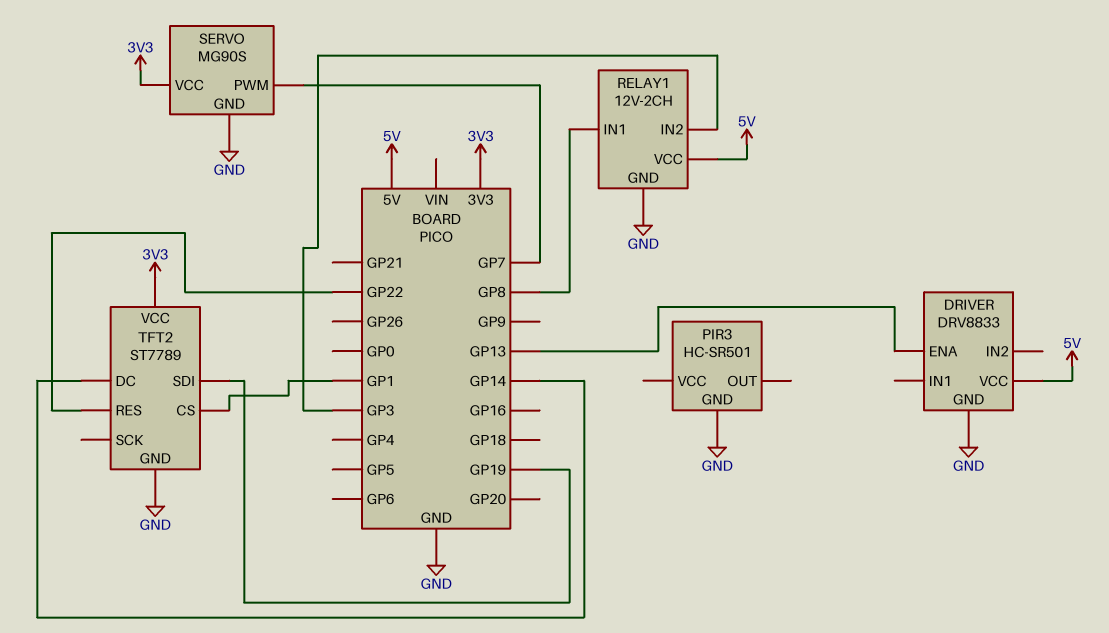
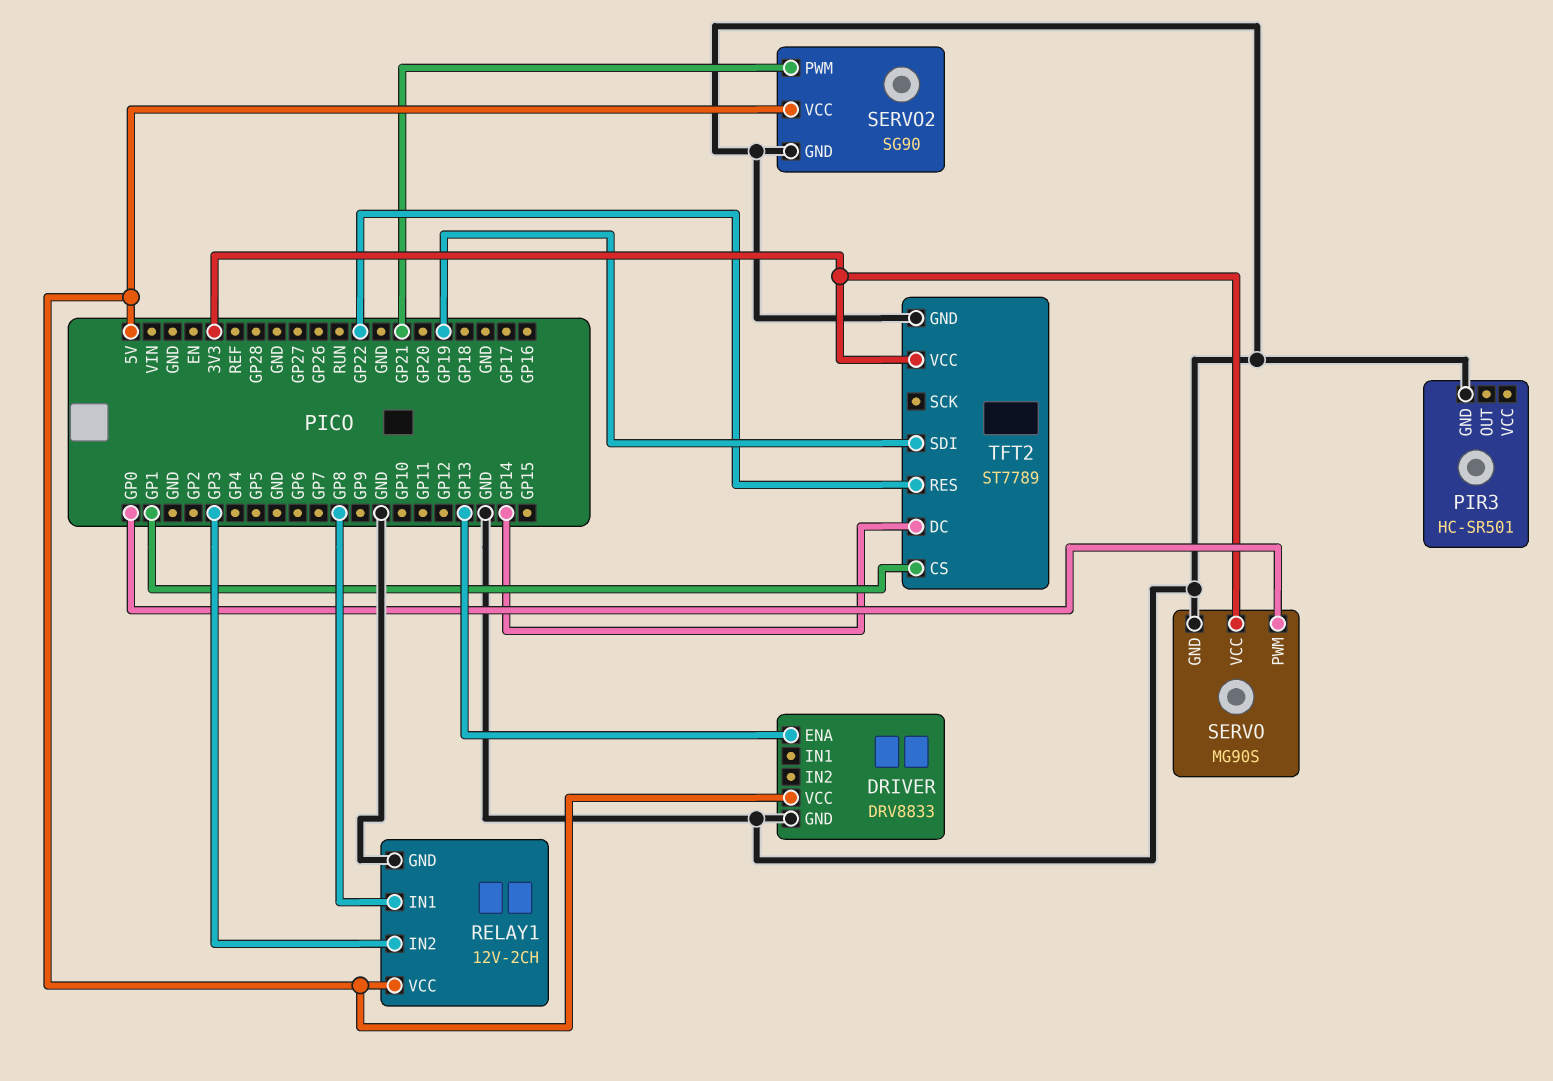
SERVO pin PWM: GP7 -> GP0
SERVO2: none -> SG90
SERVO2 pin GND: none -> GND
SERVO2 pin PWM: none -> GP21
SERVO2 pin VCC: none -> 5V

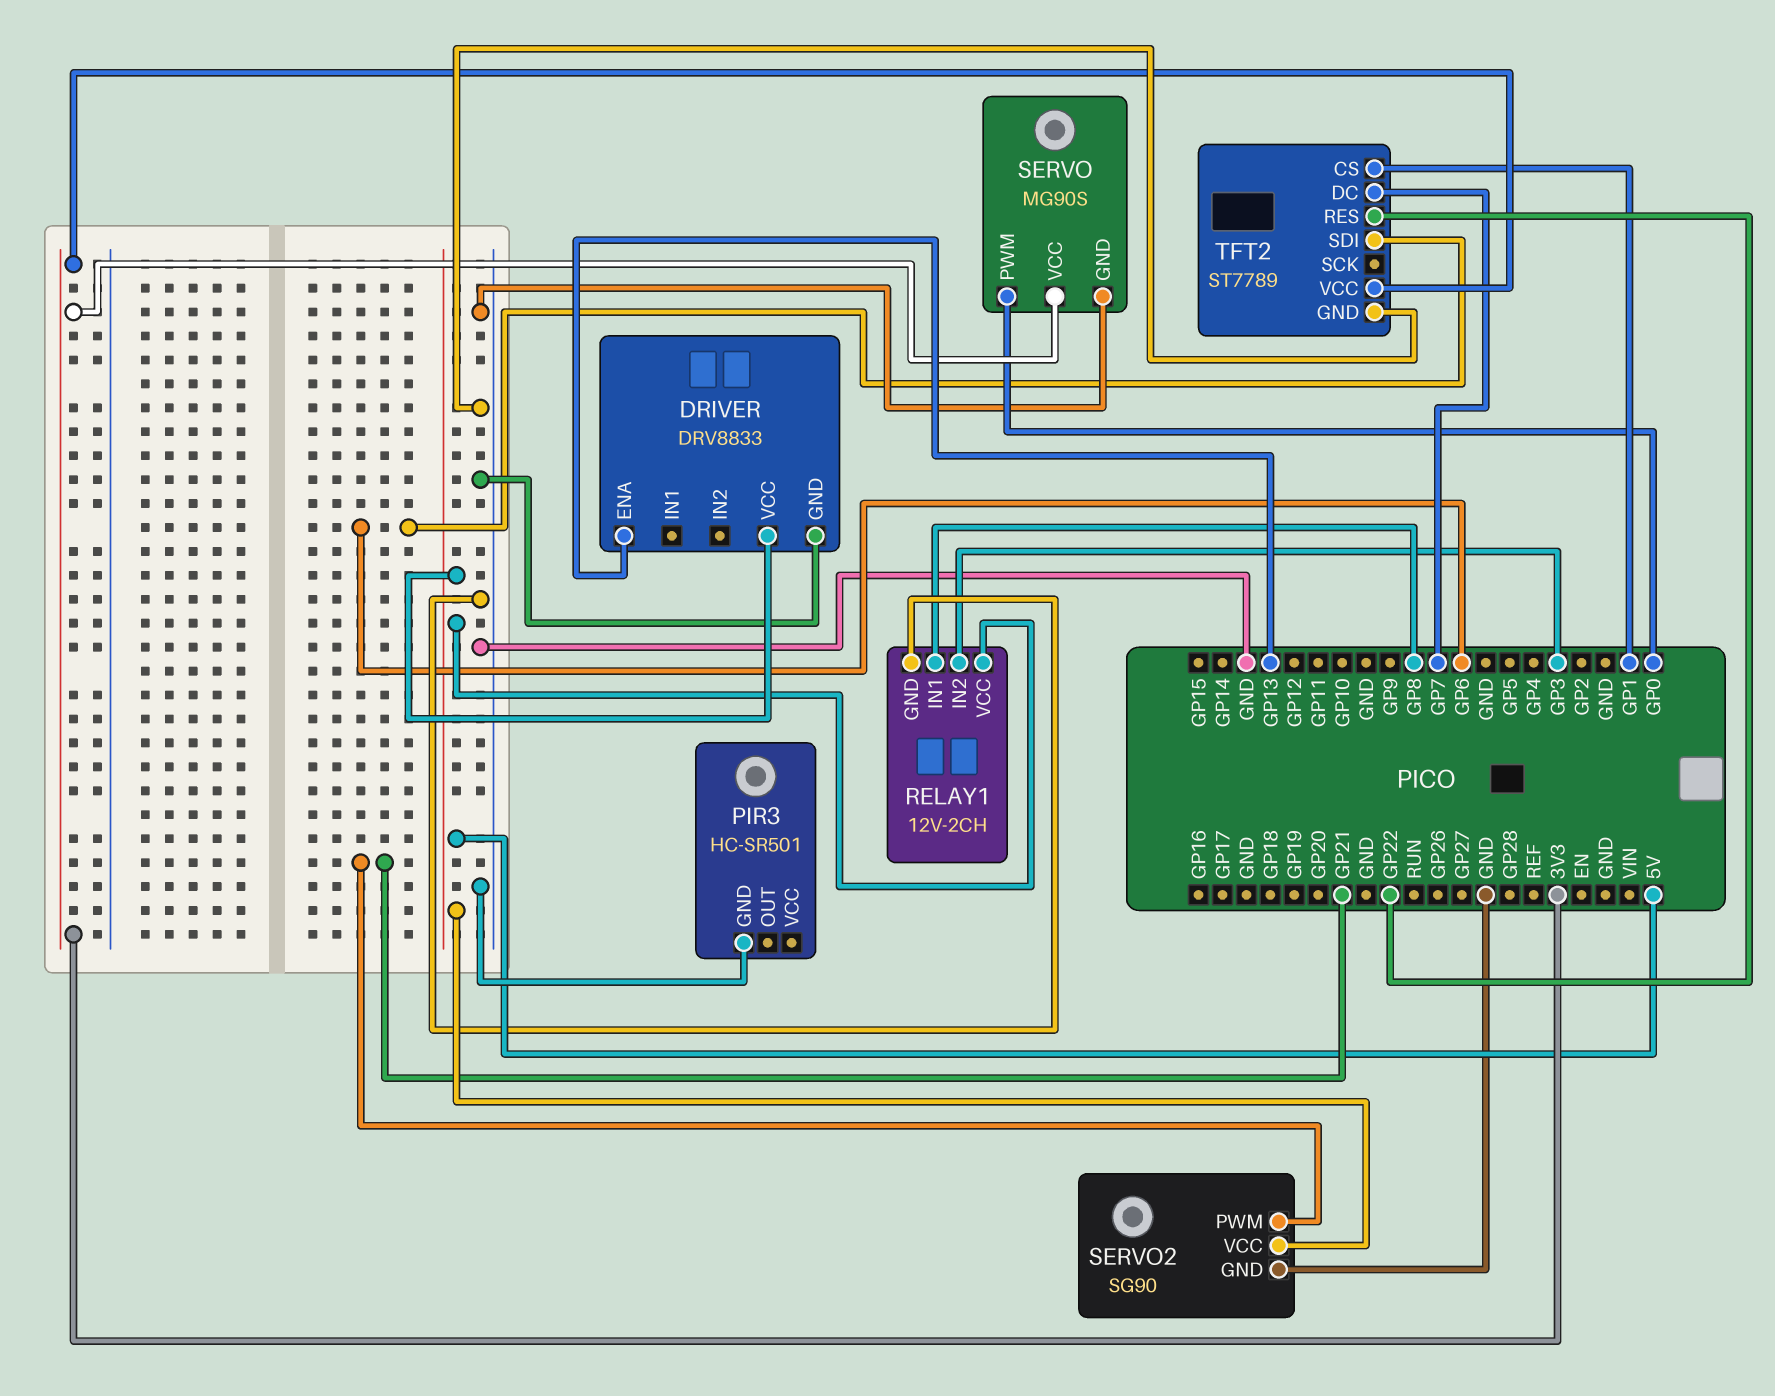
TFT2 pin DC: GP14 -> GP7
TFT2 pin SDI: GP19 -> GP6

